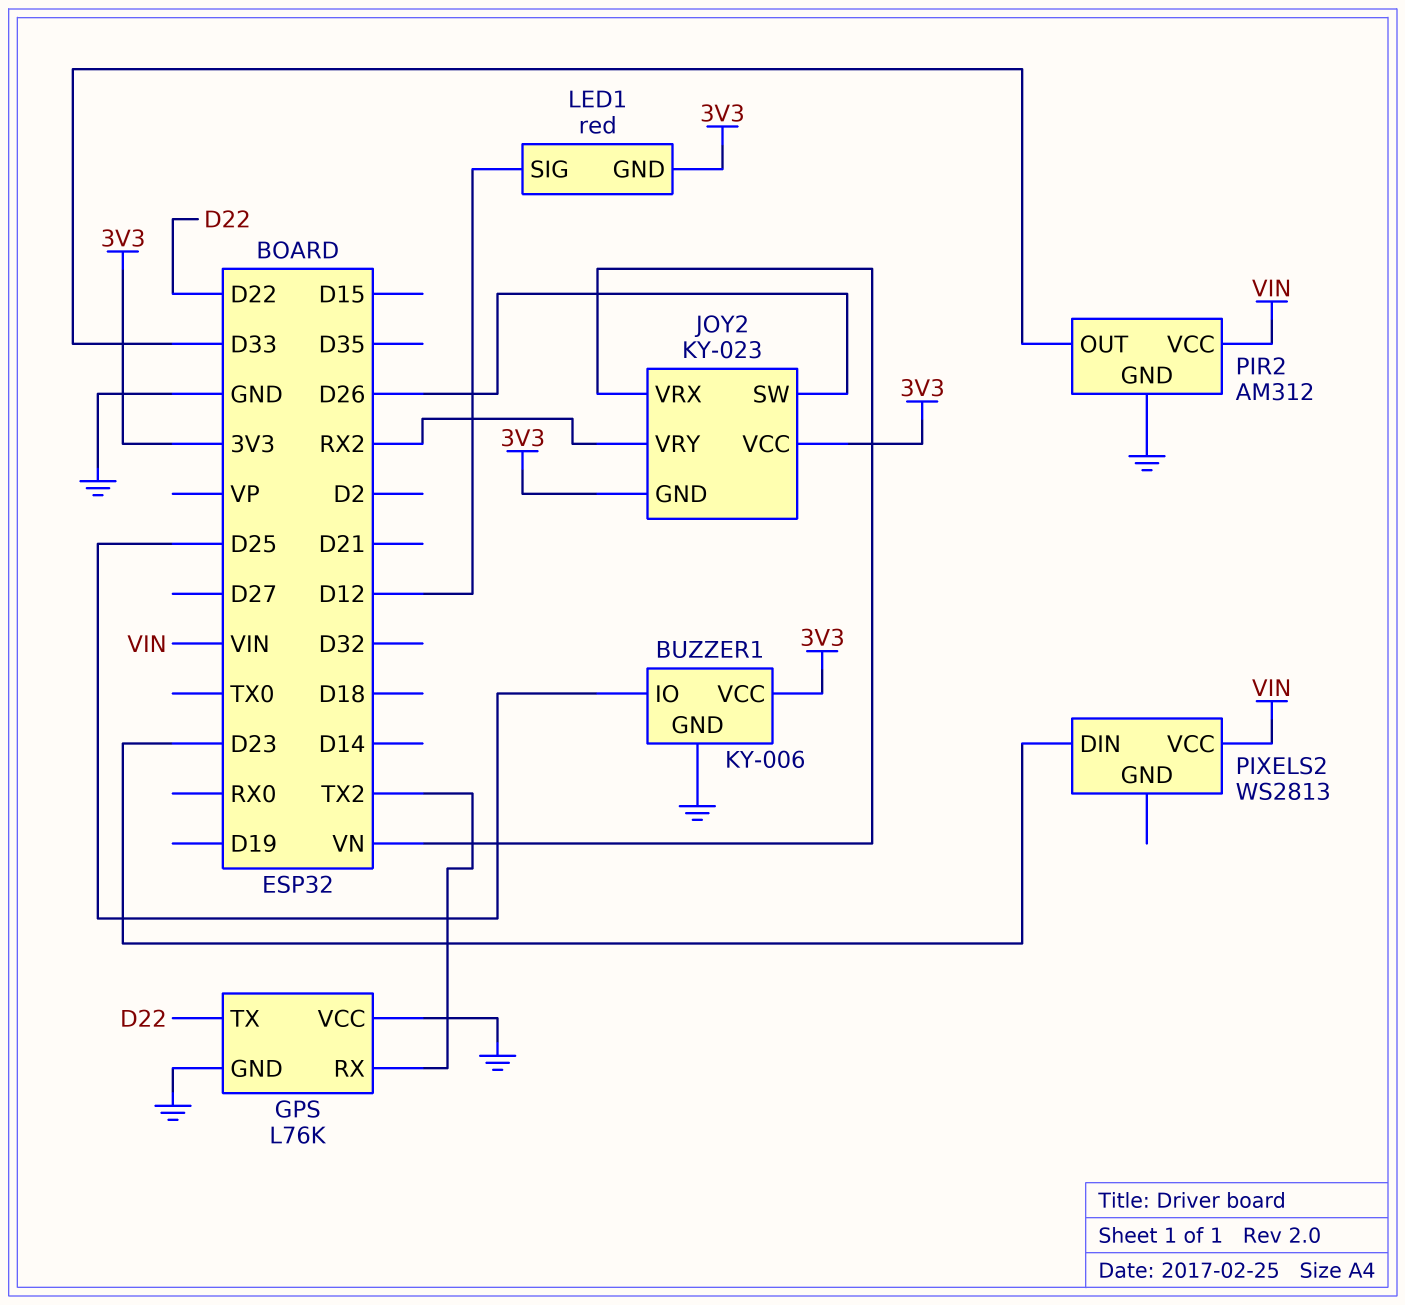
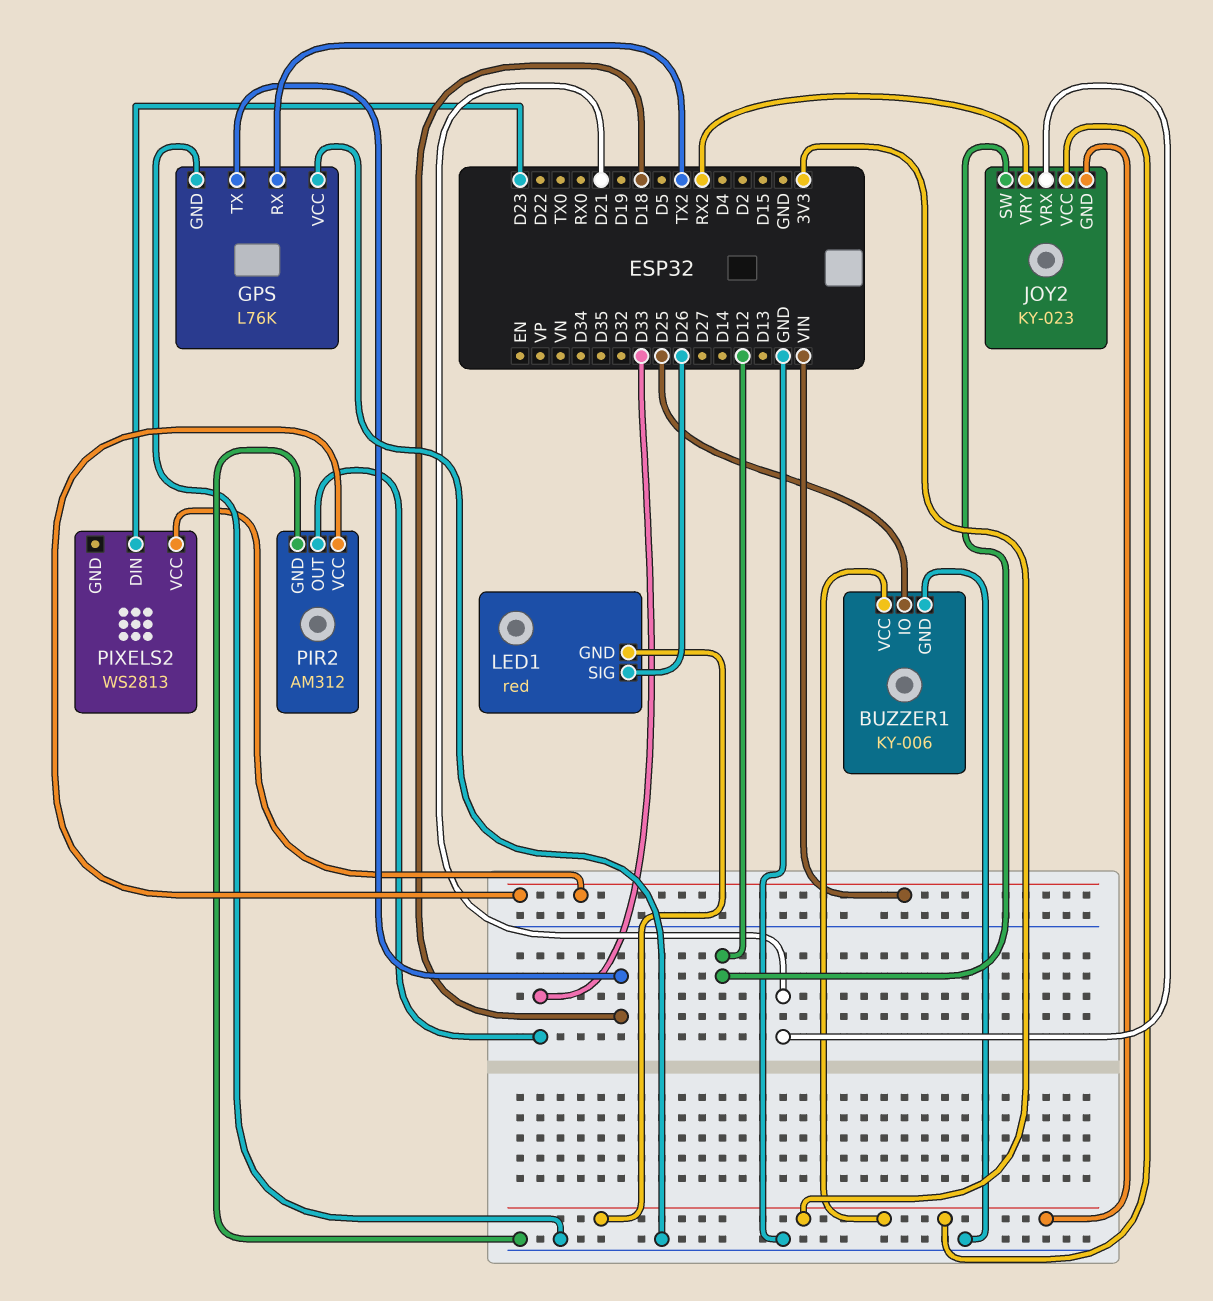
GPS pin TX: D22 -> D18
JOY2 pin SW: D26 -> D12
JOY2 pin VRX: VN -> D21
LED1 pin SIG: D12 -> D26

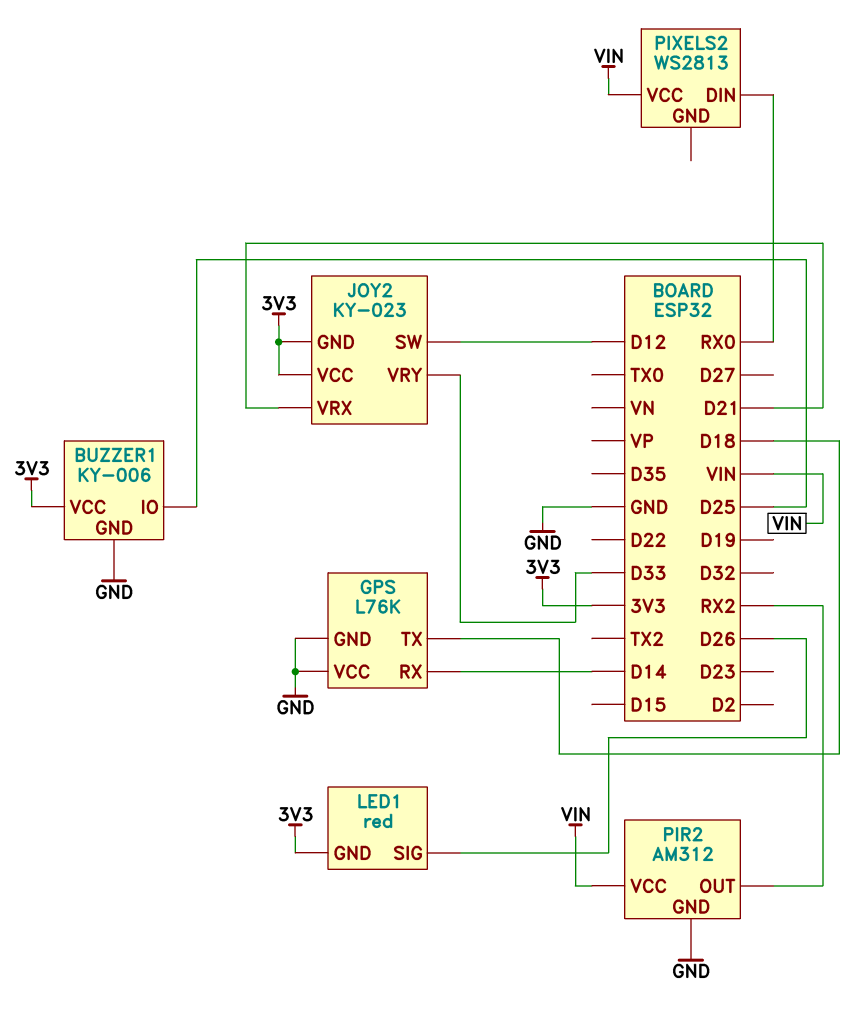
GPS pin RX: TX2 -> D14
JOY2 pin VRY: RX2 -> D33
PIR2 pin OUT: D33 -> RX2
PIXELS2 pin DIN: D23 -> RX0

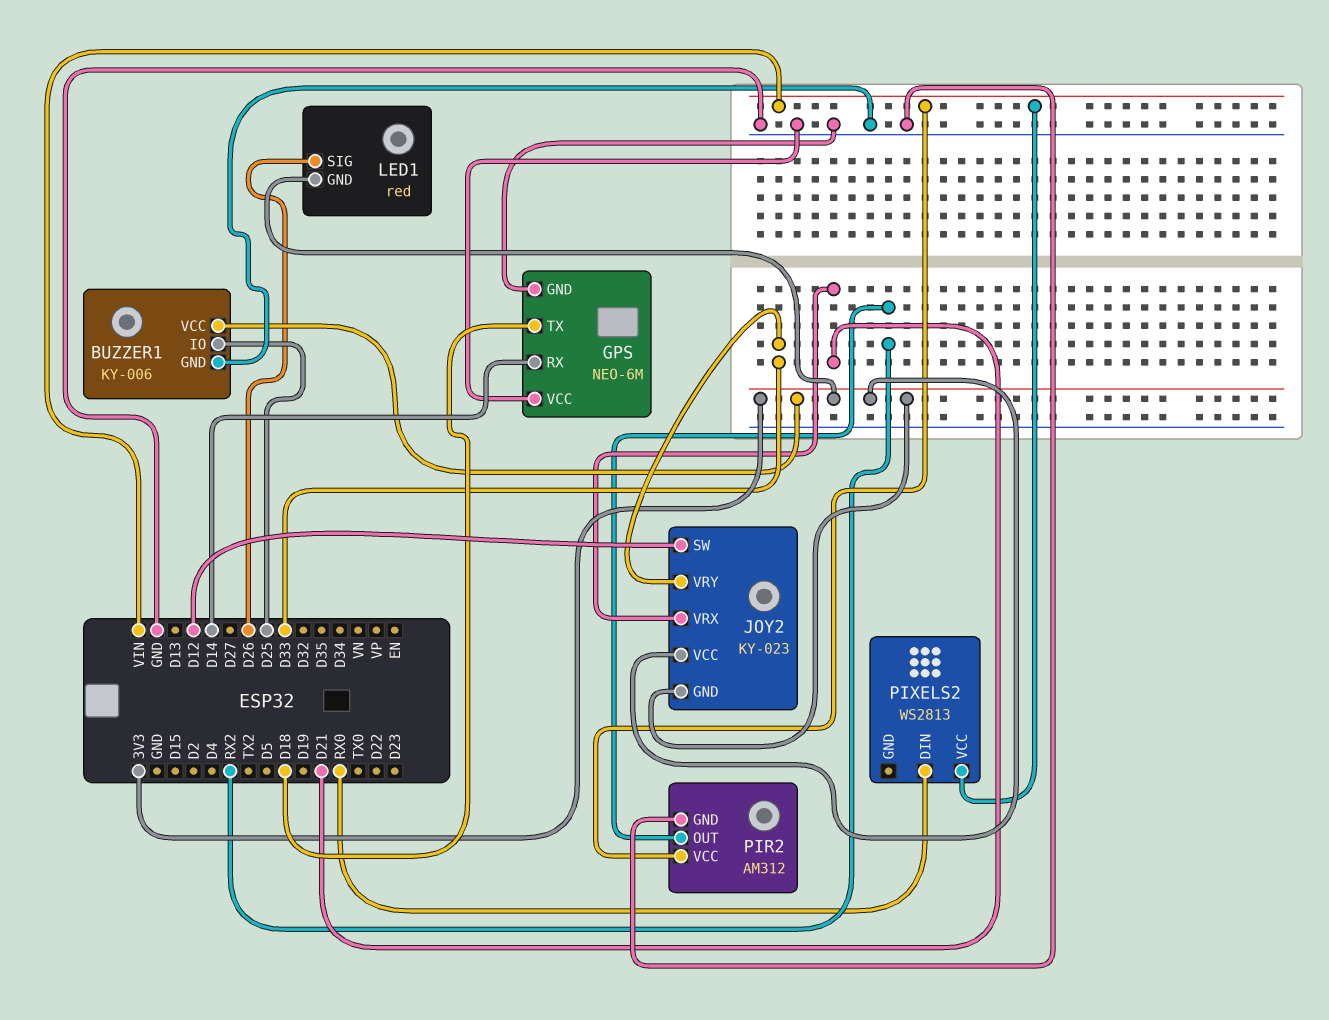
GPS: L76K -> NEO-6M

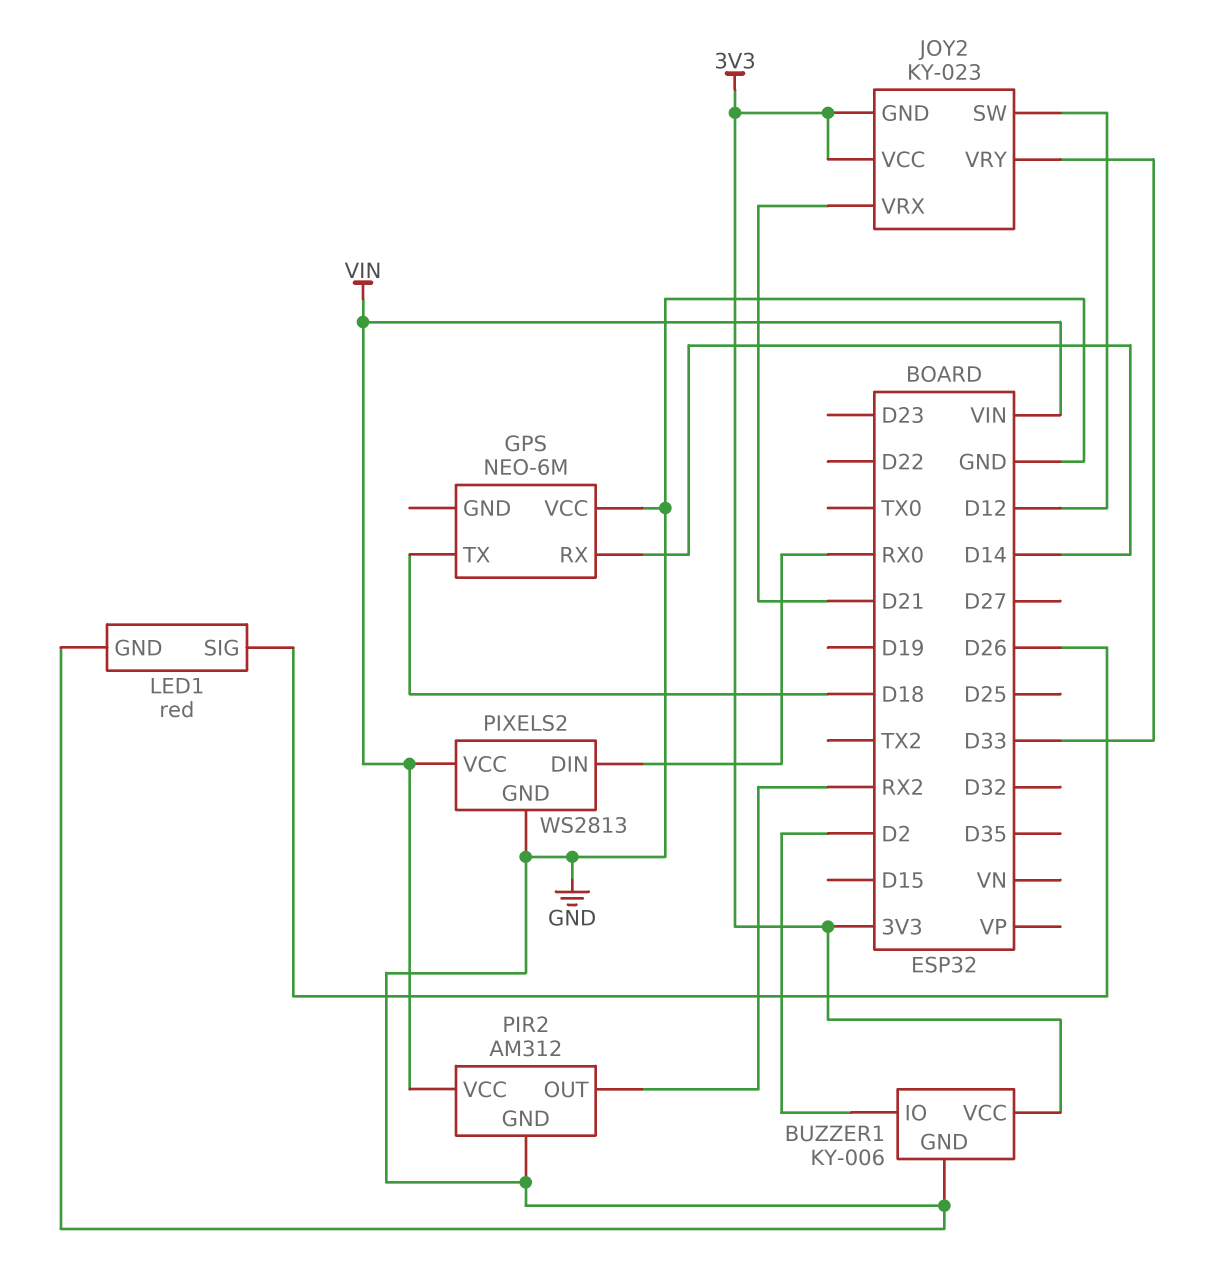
BUZZER1 pin IO: D25 -> D2
GPS pin GND: GND -> none
LED1 pin GND: 3V3 -> GND
PIXELS2 pin GND: none -> GND

